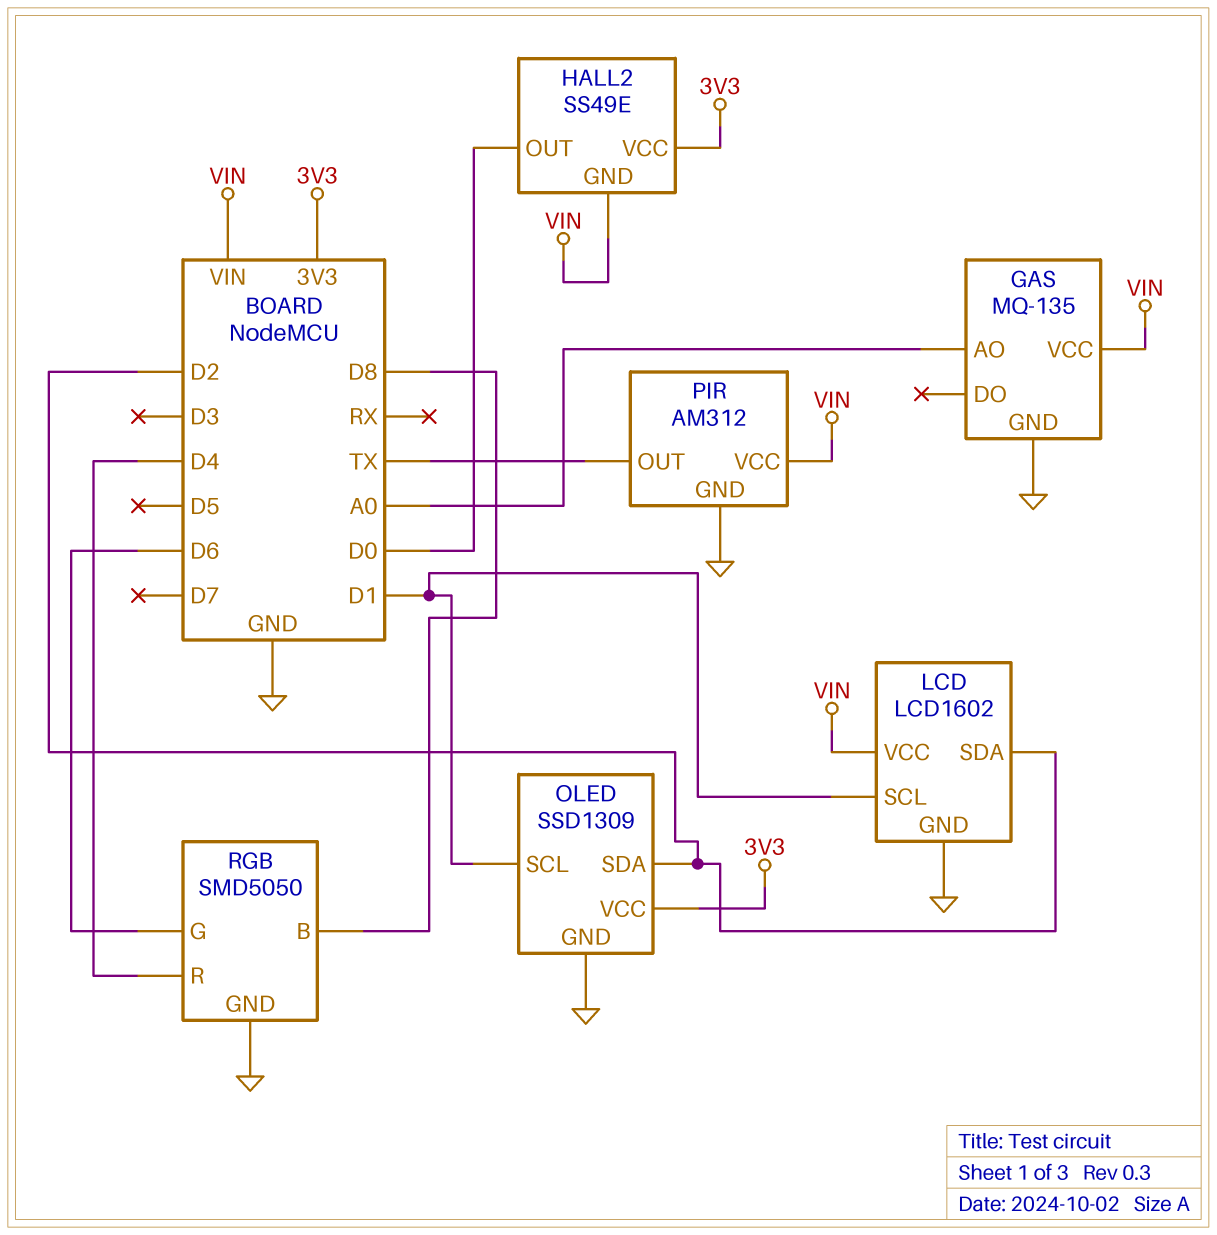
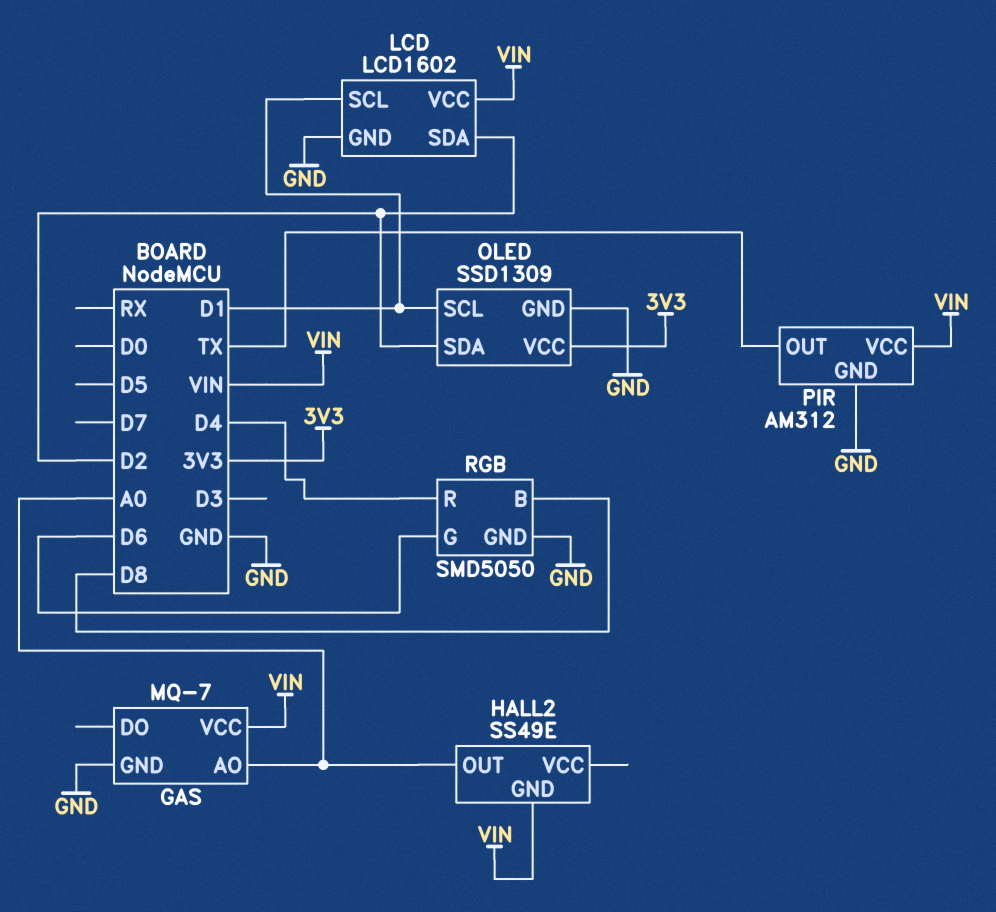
GAS: MQ-135 -> MQ-7
HALL2 pin OUT: D0 -> A0
HALL2 pin VCC: 3V3 -> none

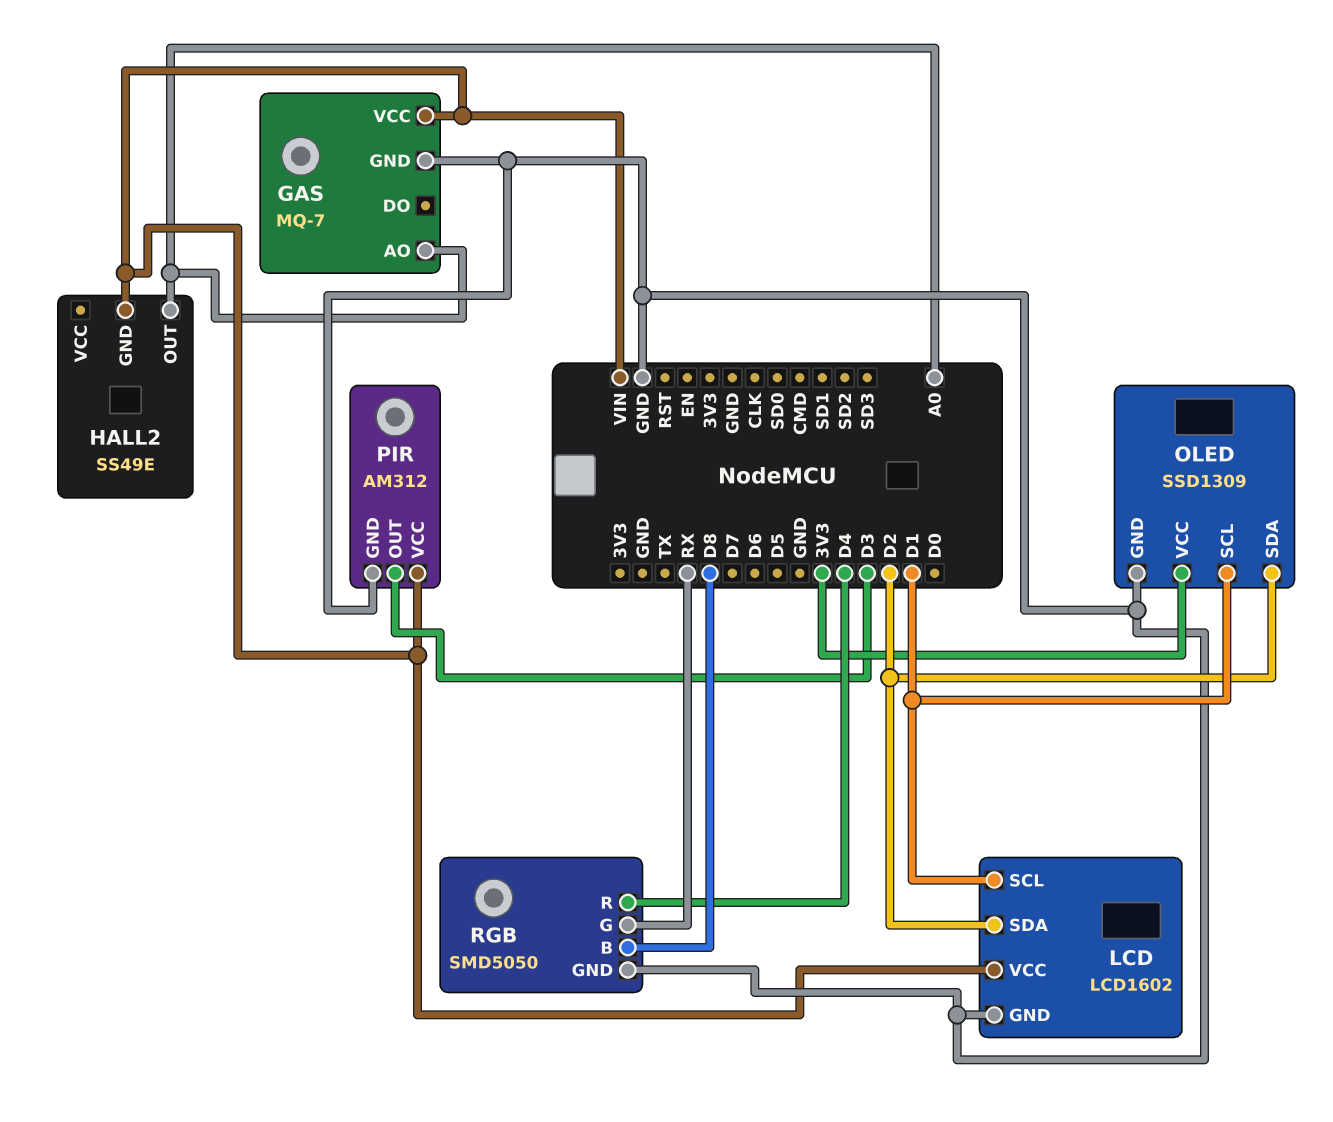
PIR pin OUT: TX -> D3
RGB pin G: D6 -> RX

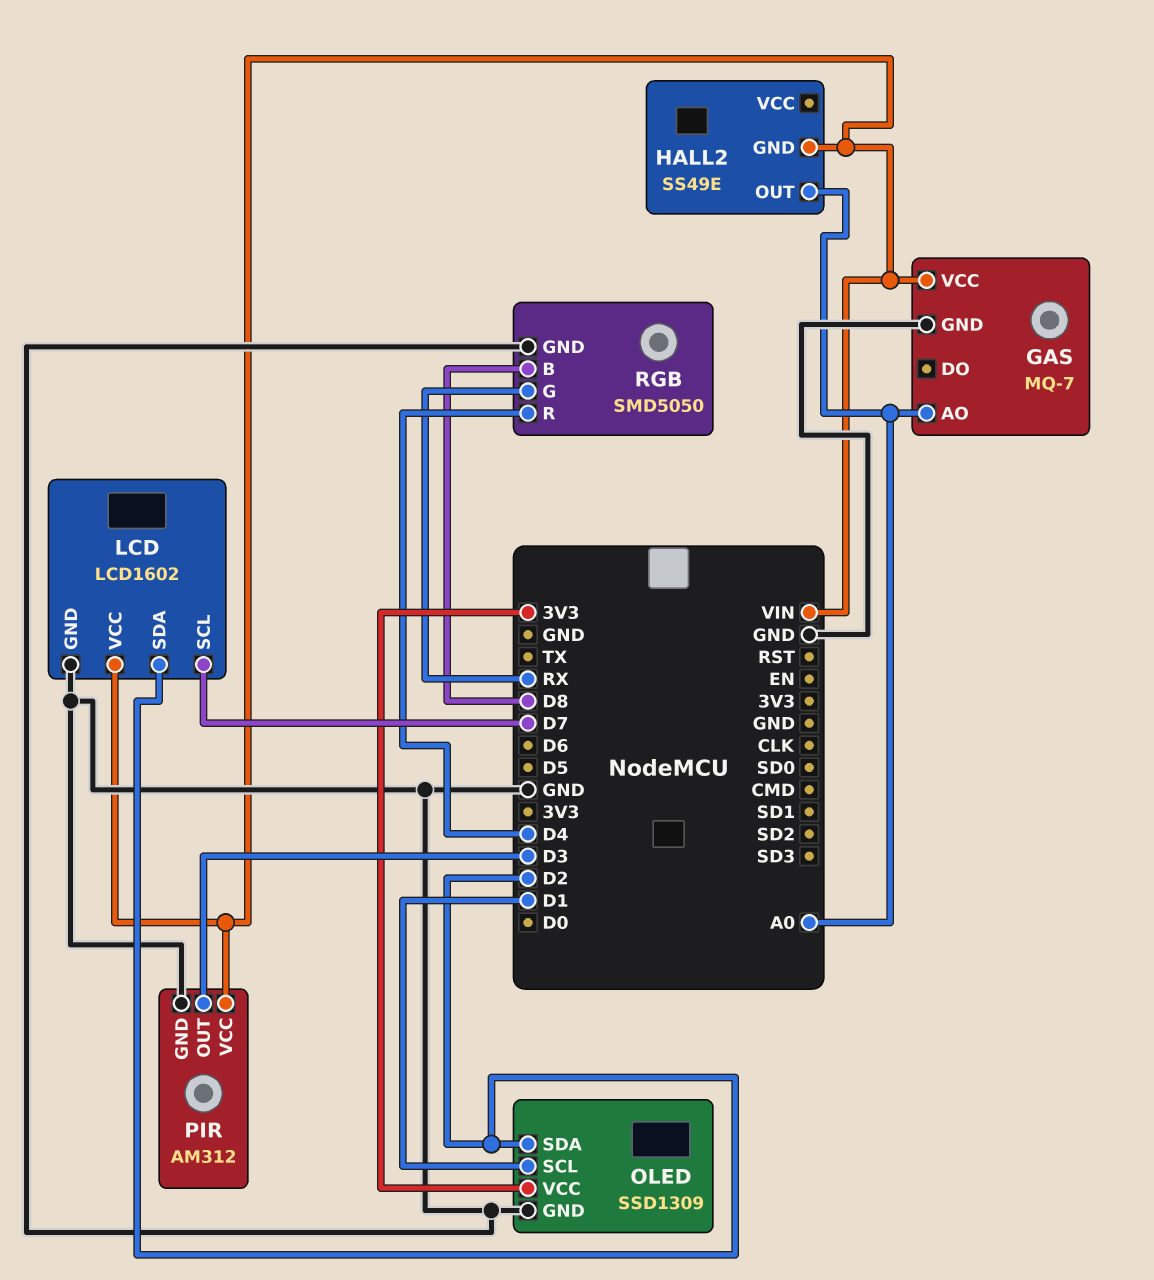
LCD pin SCL: D1 -> D7

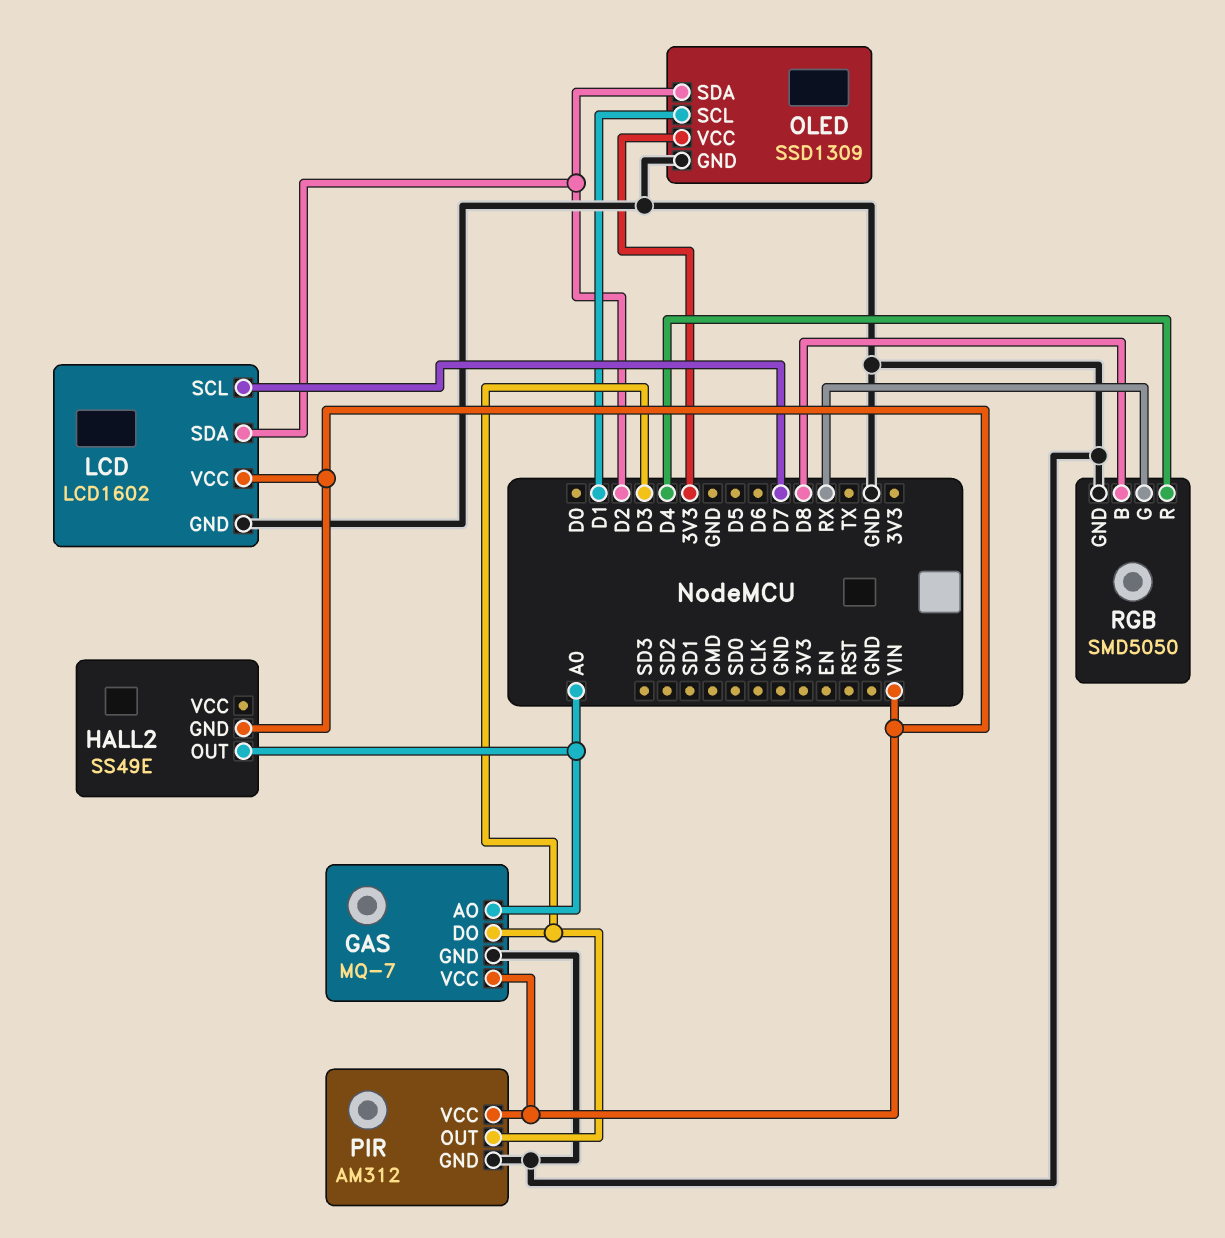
GAS pin DO: none -> D3

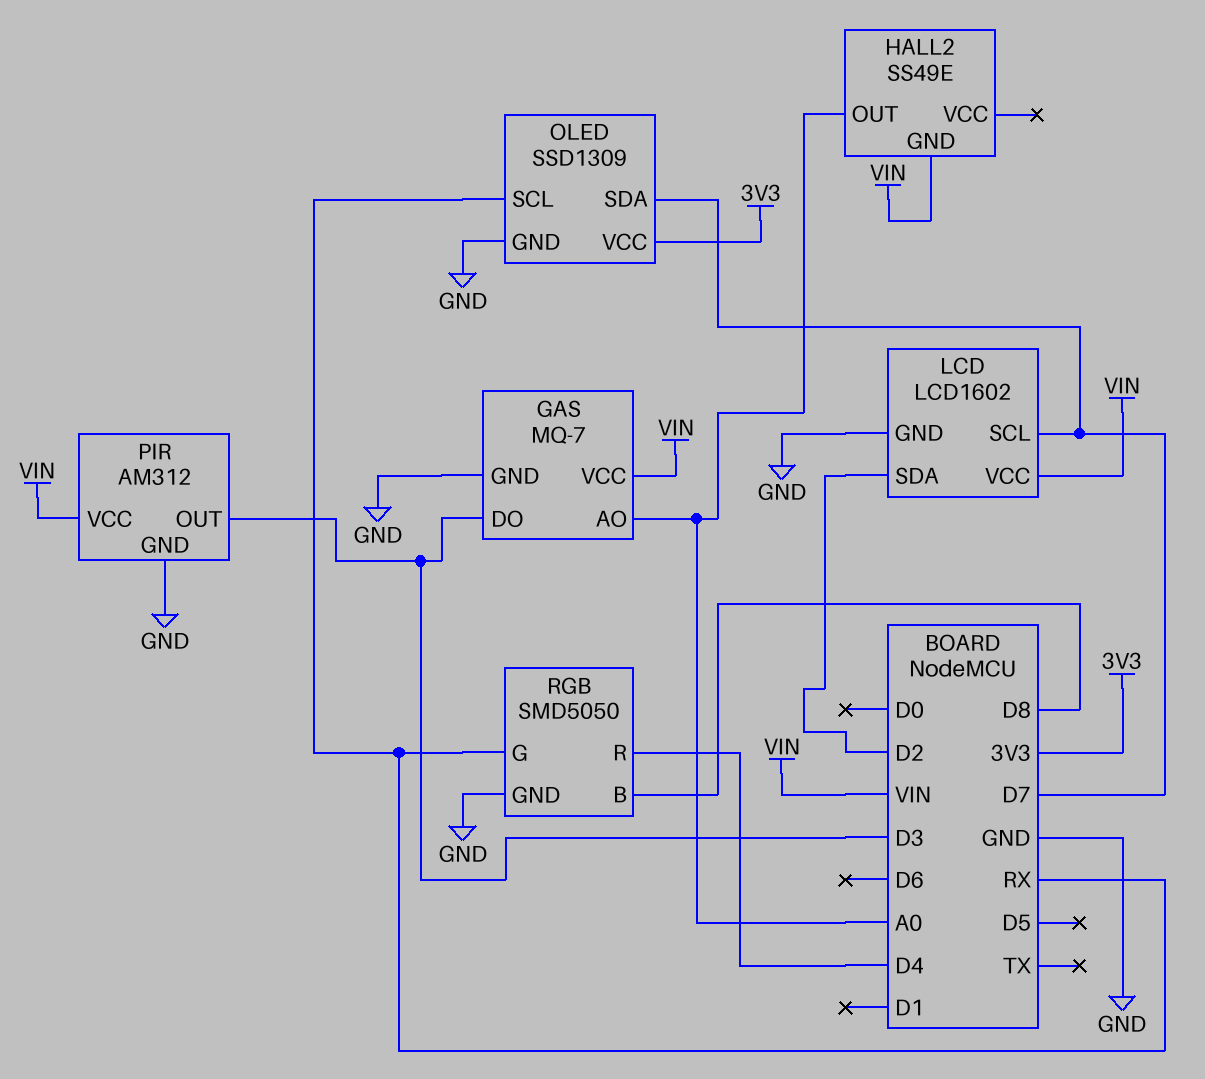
OLED pin SCL: D1 -> RX
OLED pin SDA: D2 -> D7

